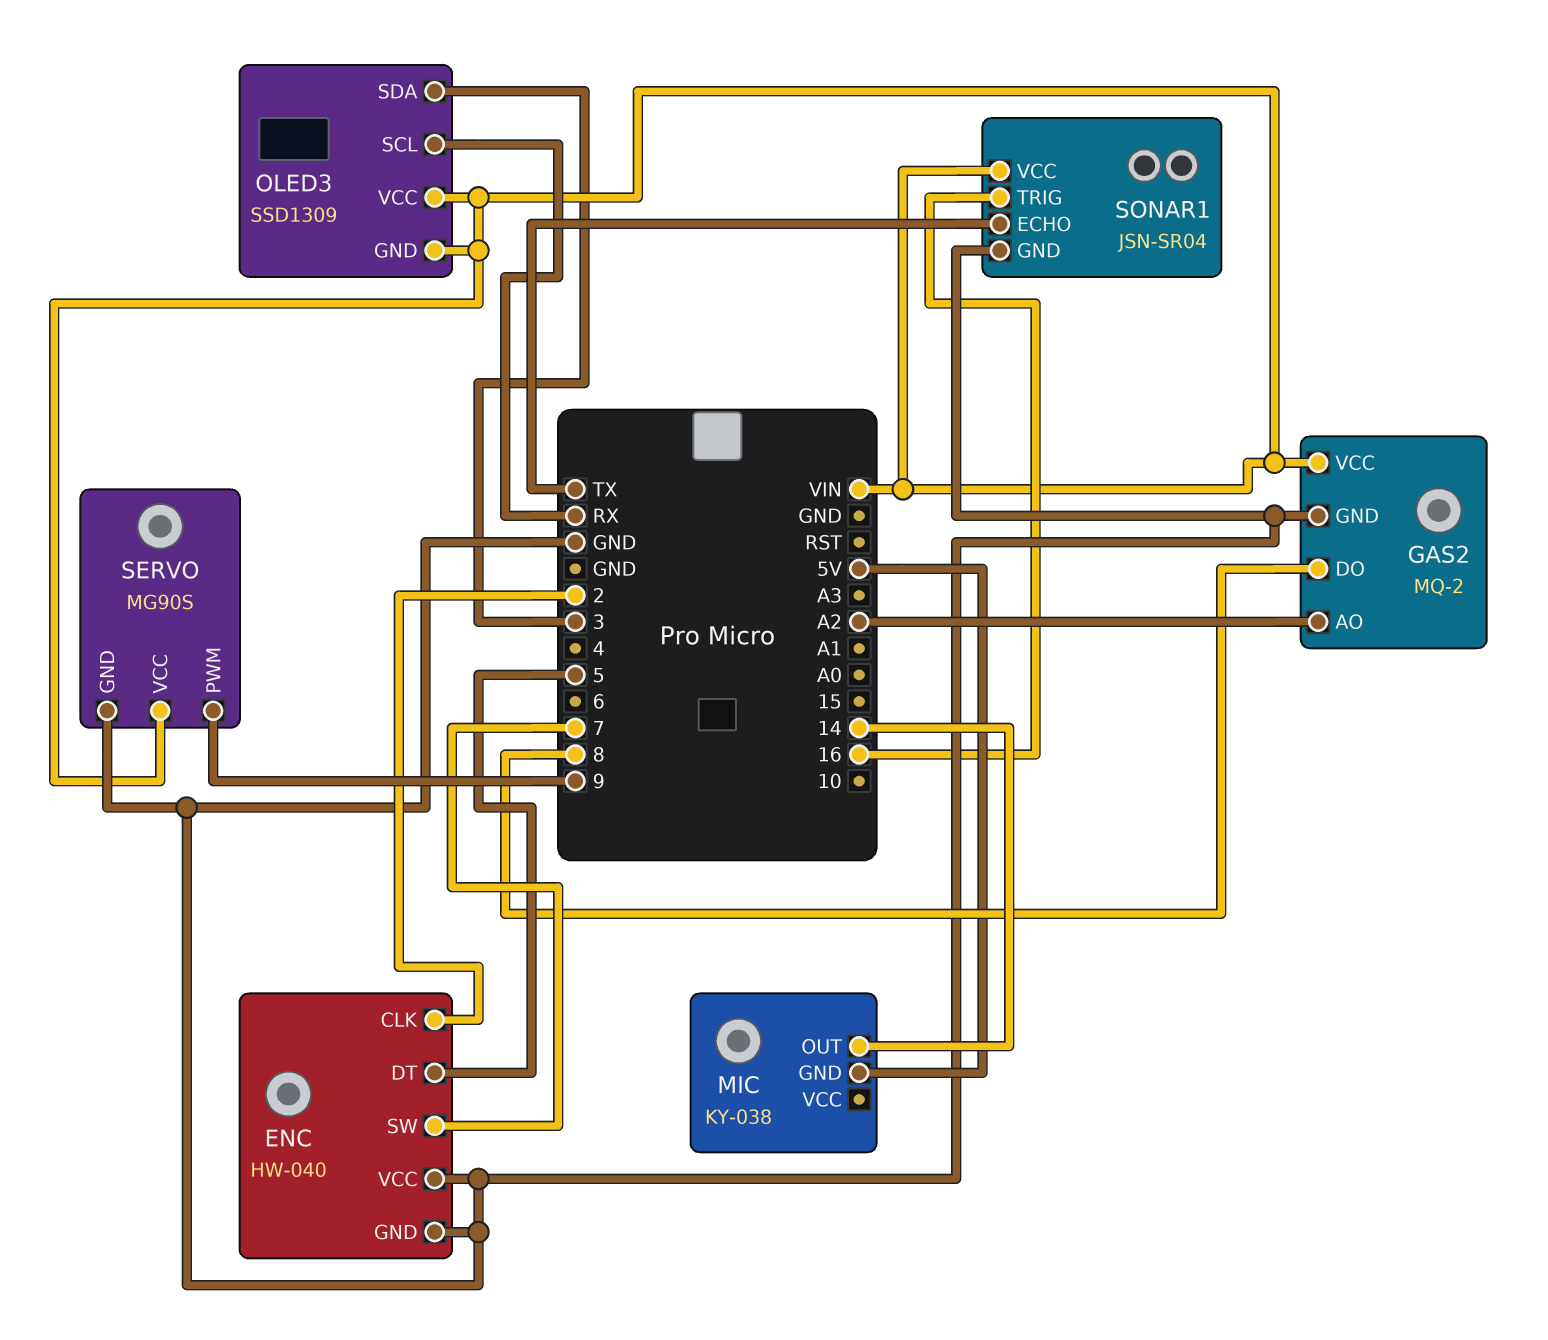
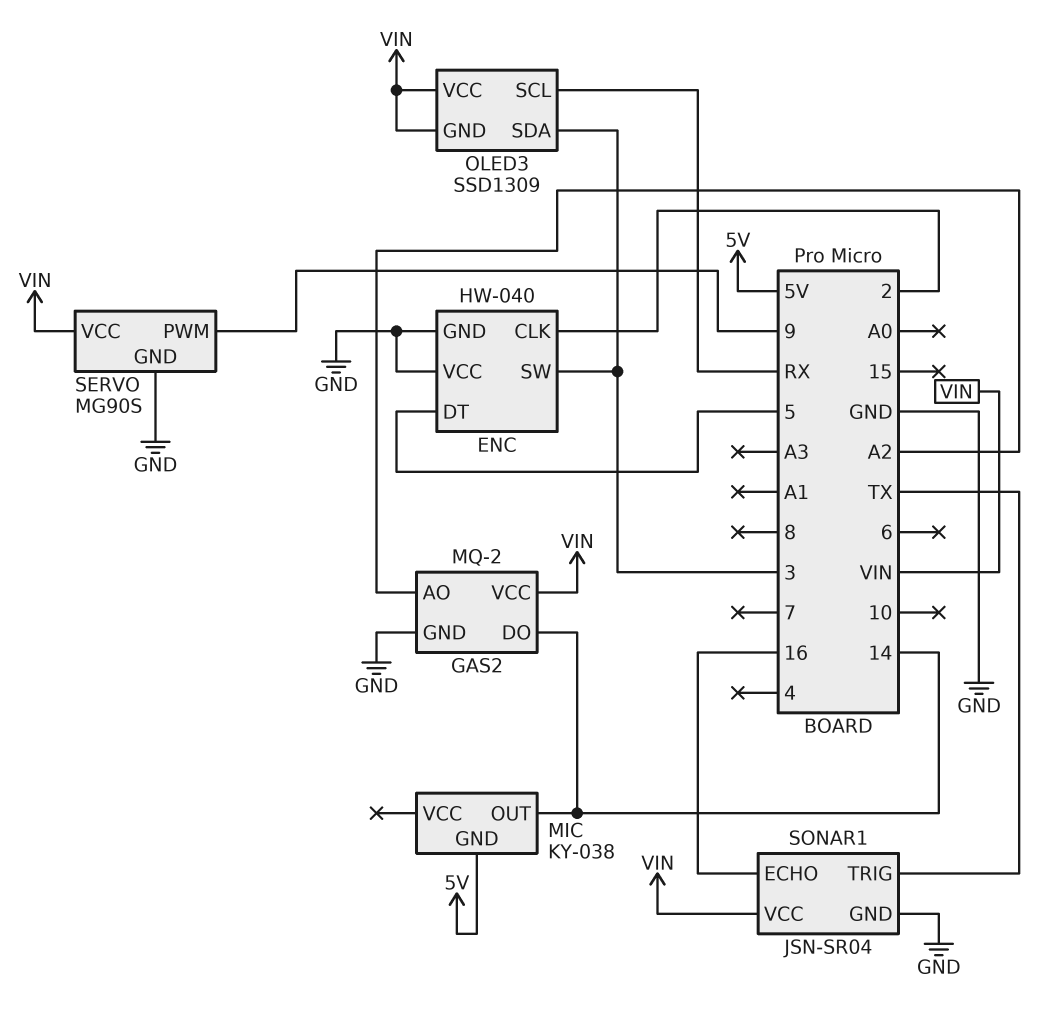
ENC pin SW: 7 -> 3
GAS2 pin DO: 8 -> 14
SONAR1 pin ECHO: TX -> 16
SONAR1 pin TRIG: 16 -> TX

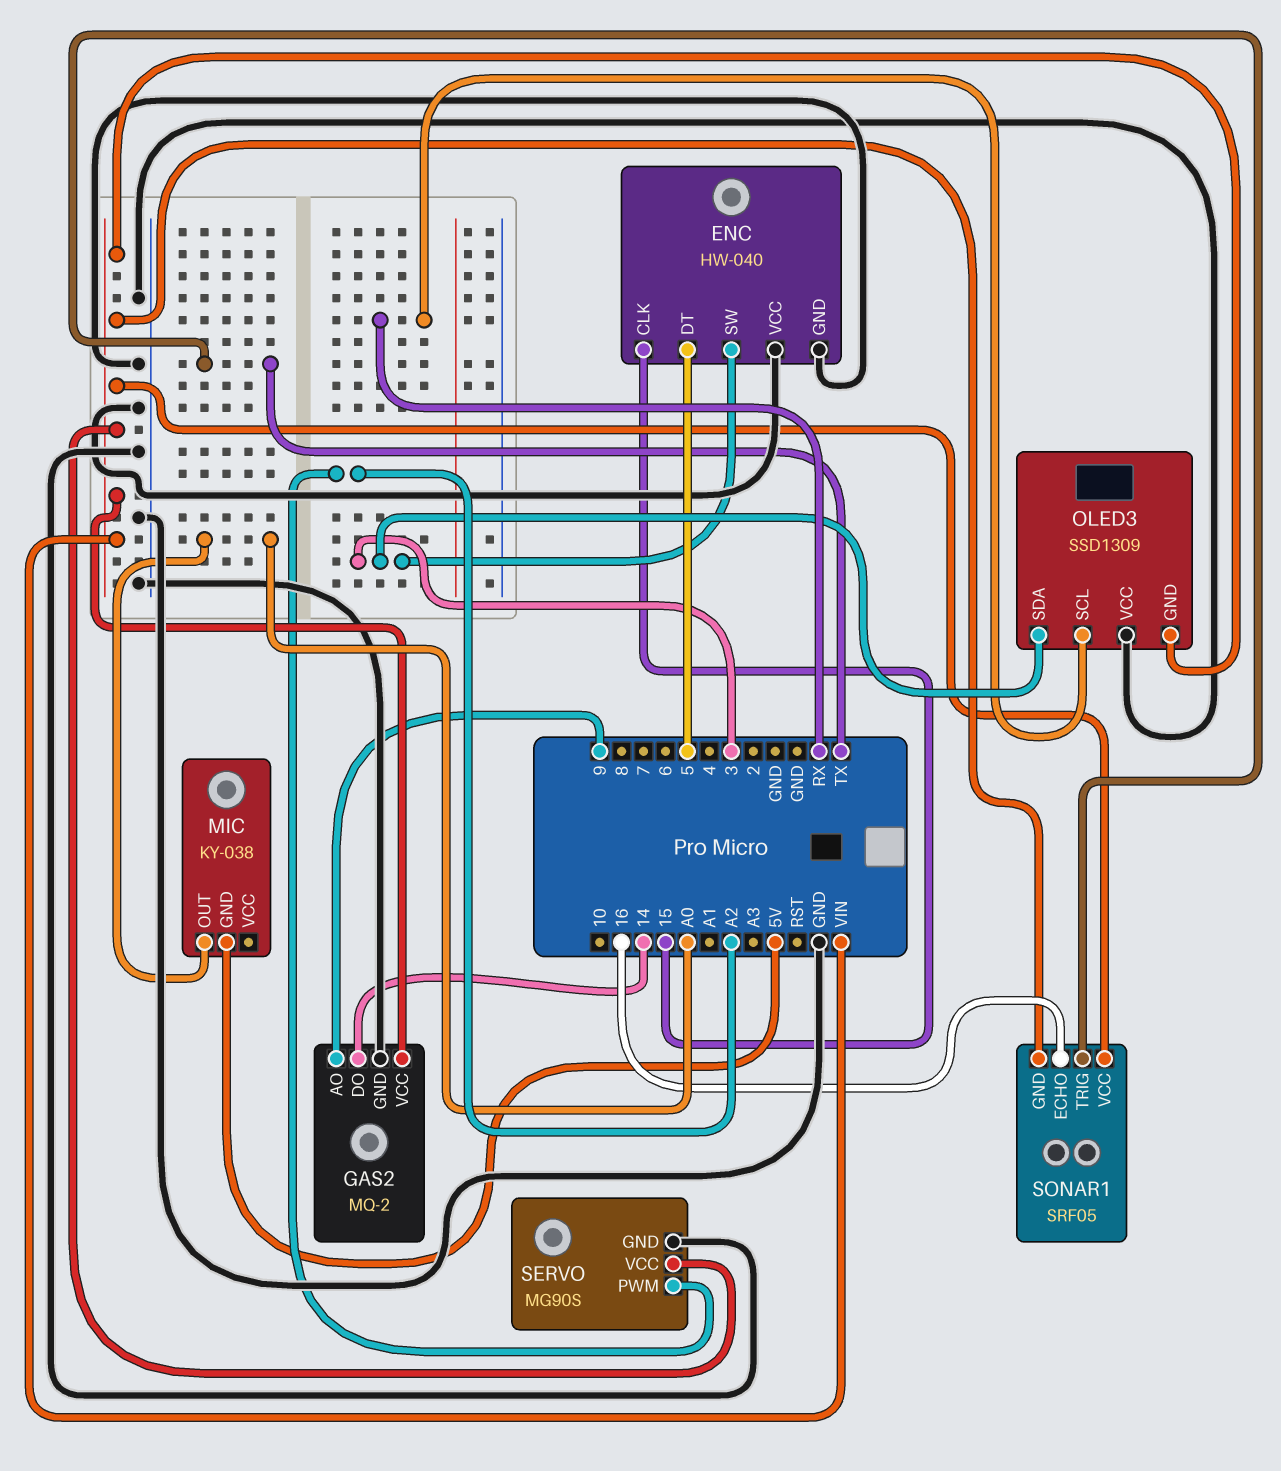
ENC pin CLK: 2 -> 15
GAS2 pin AO: A2 -> 9
MIC pin OUT: 14 -> A0
OLED3 pin VCC: VIN -> GND
SERVO pin PWM: 9 -> A2
SONAR1: JSN-SR04 -> SRF05
SONAR1 pin GND: GND -> VIN

